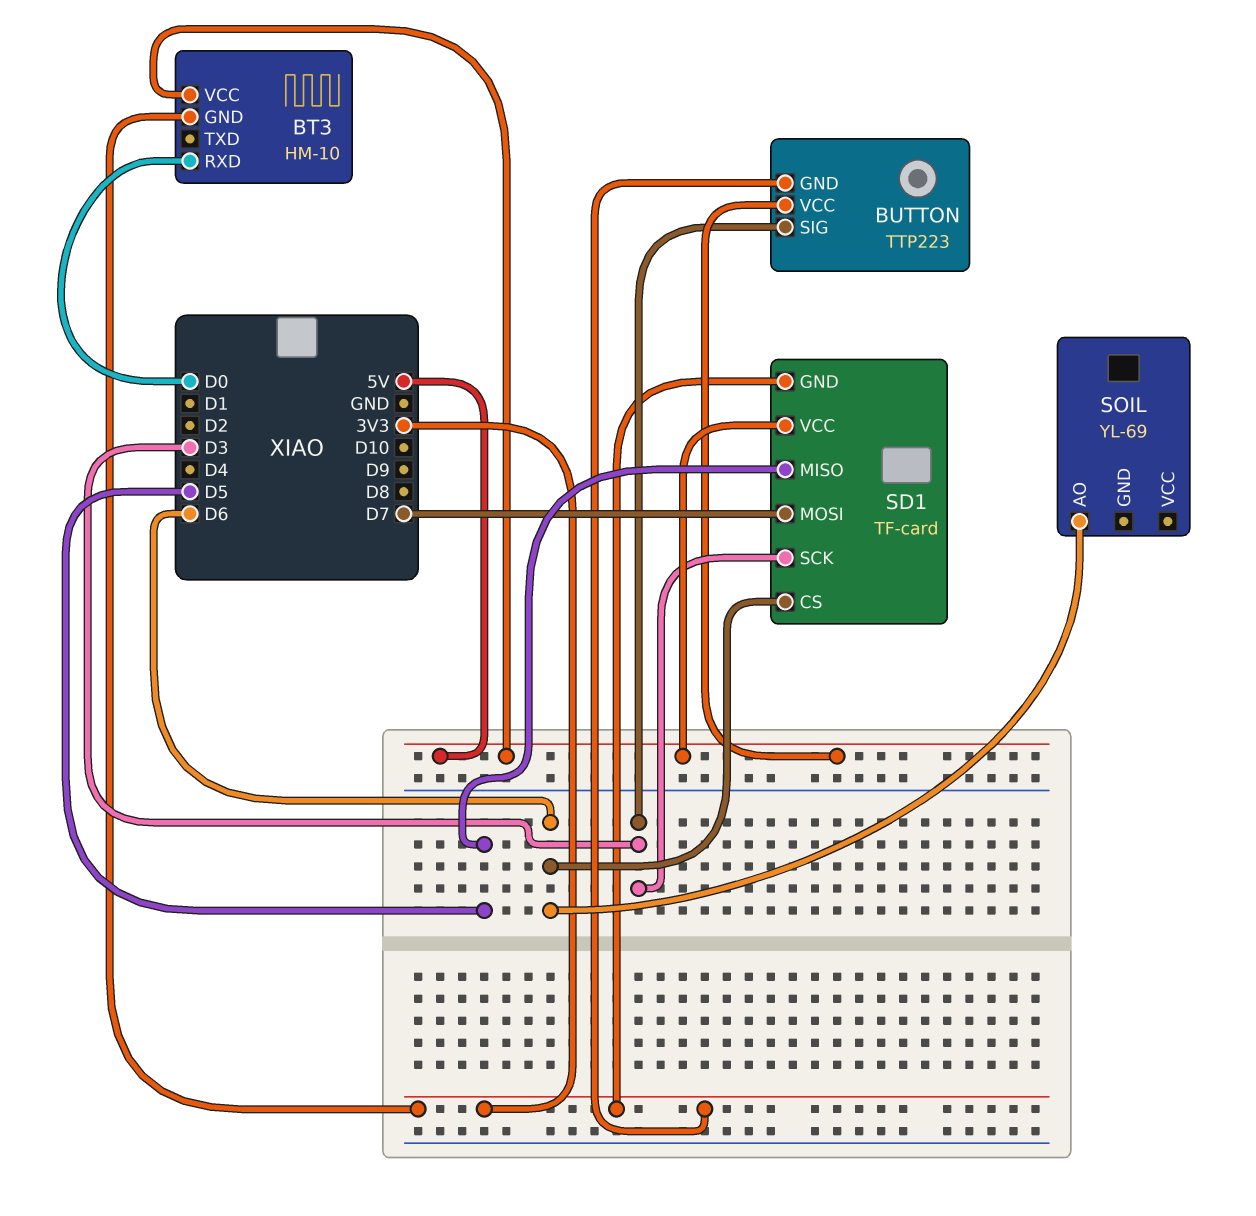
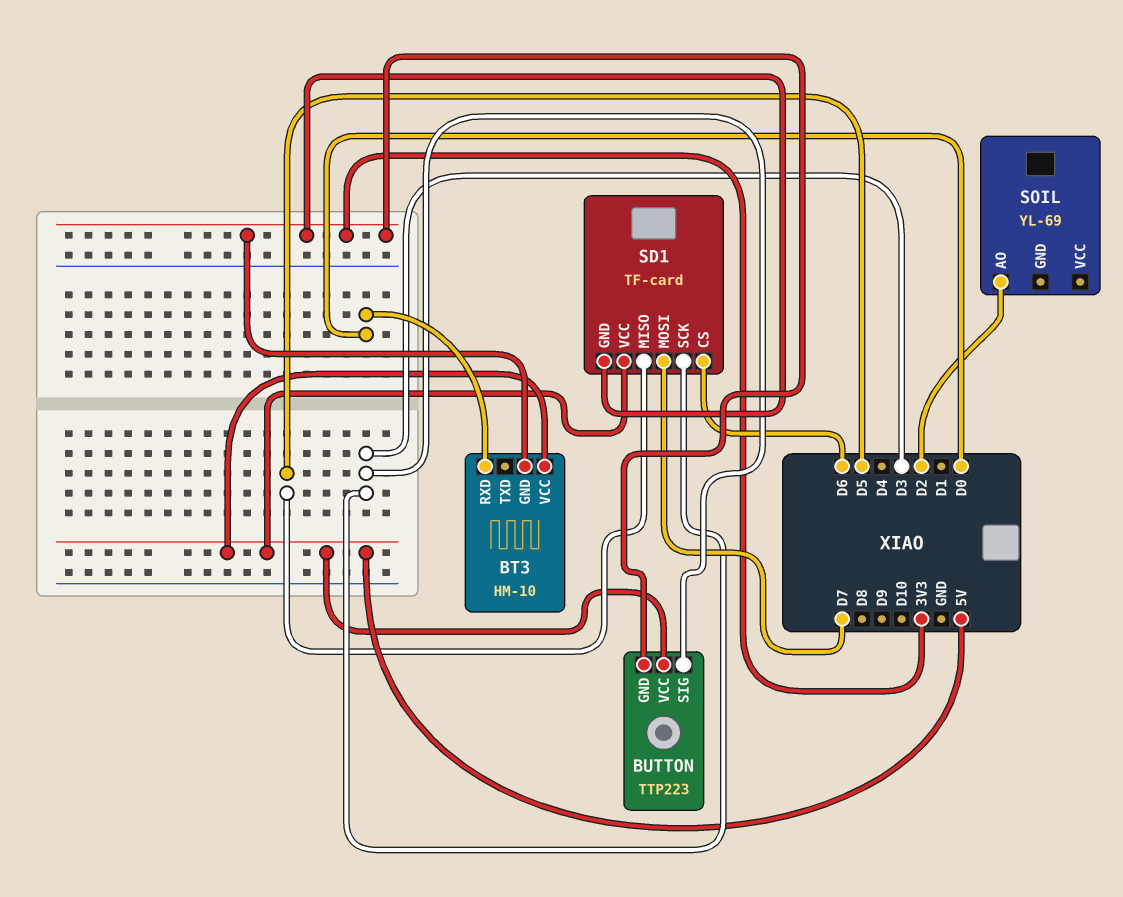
SOIL pin AO: D6 -> D2

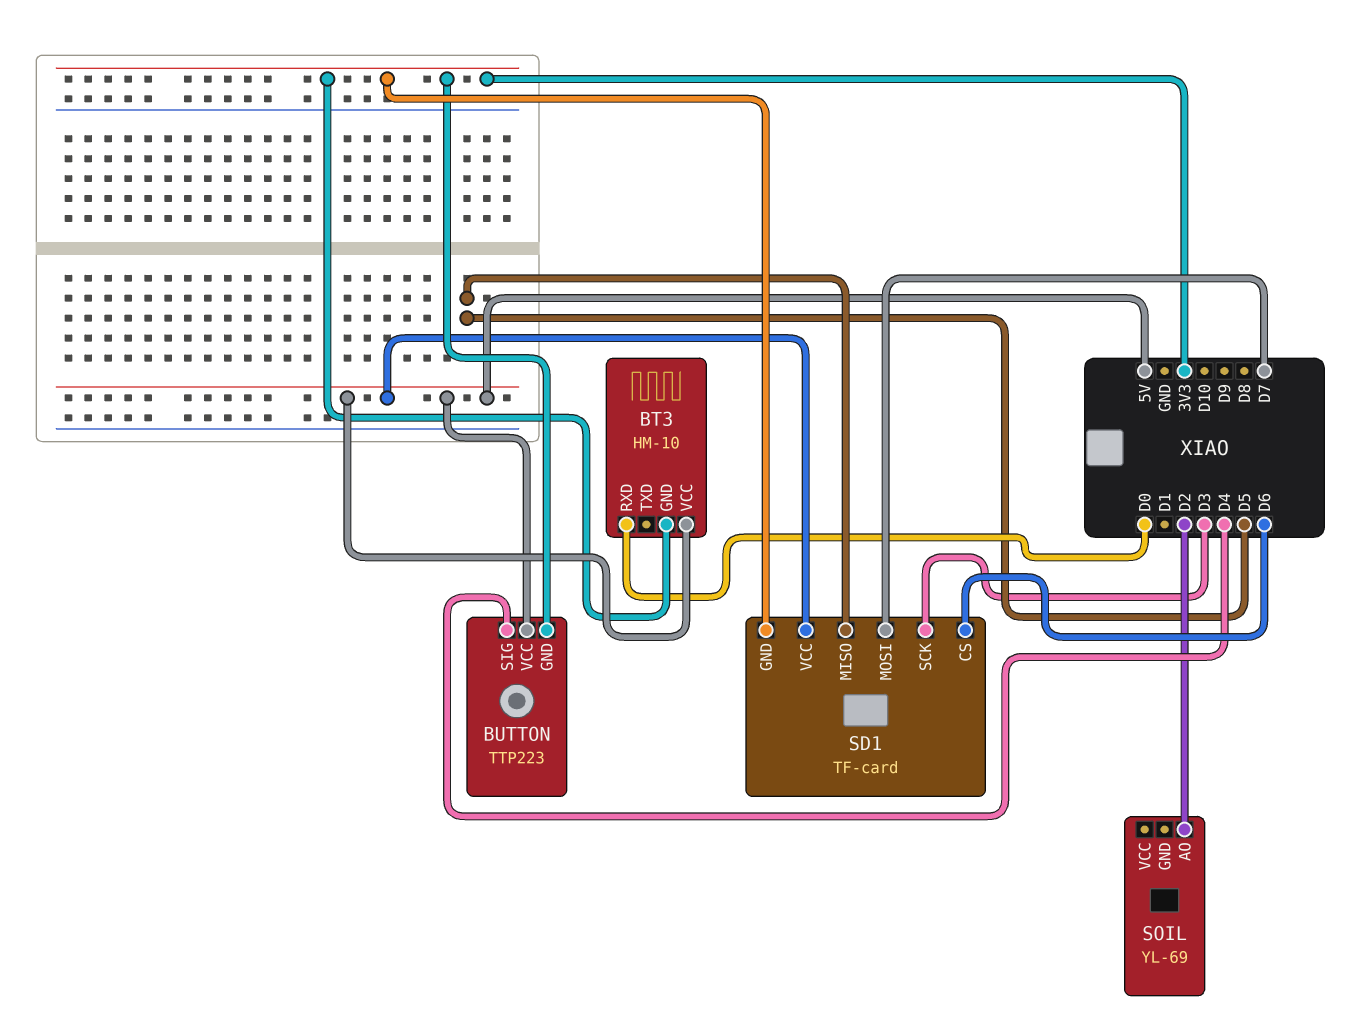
BUTTON pin SIG: D3 -> D4

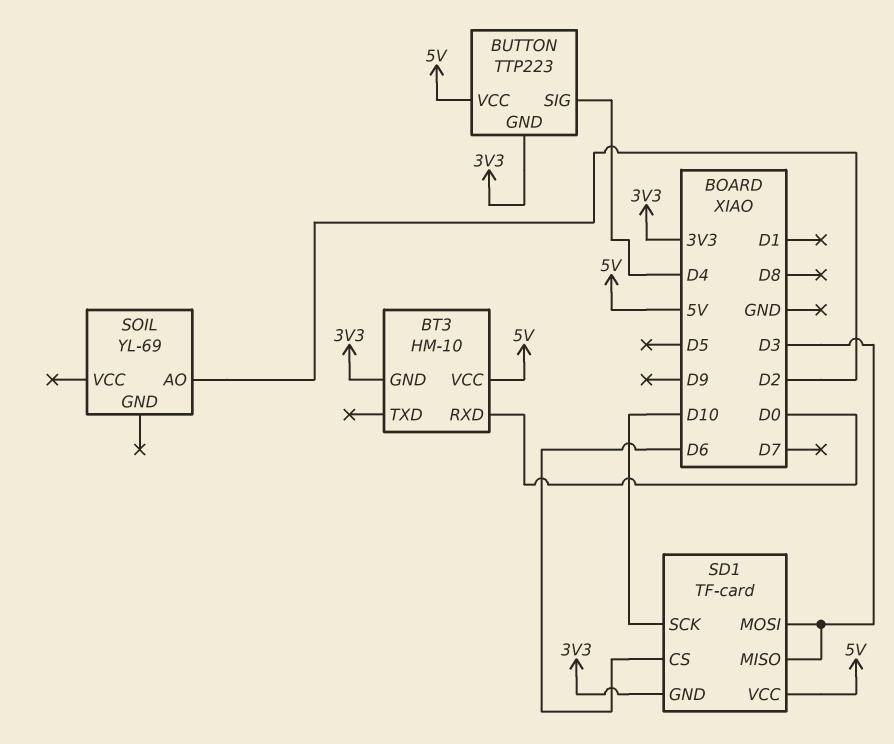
SD1 pin MISO: D5 -> D3
SD1 pin MOSI: D7 -> D3
SD1 pin SCK: D3 -> D10

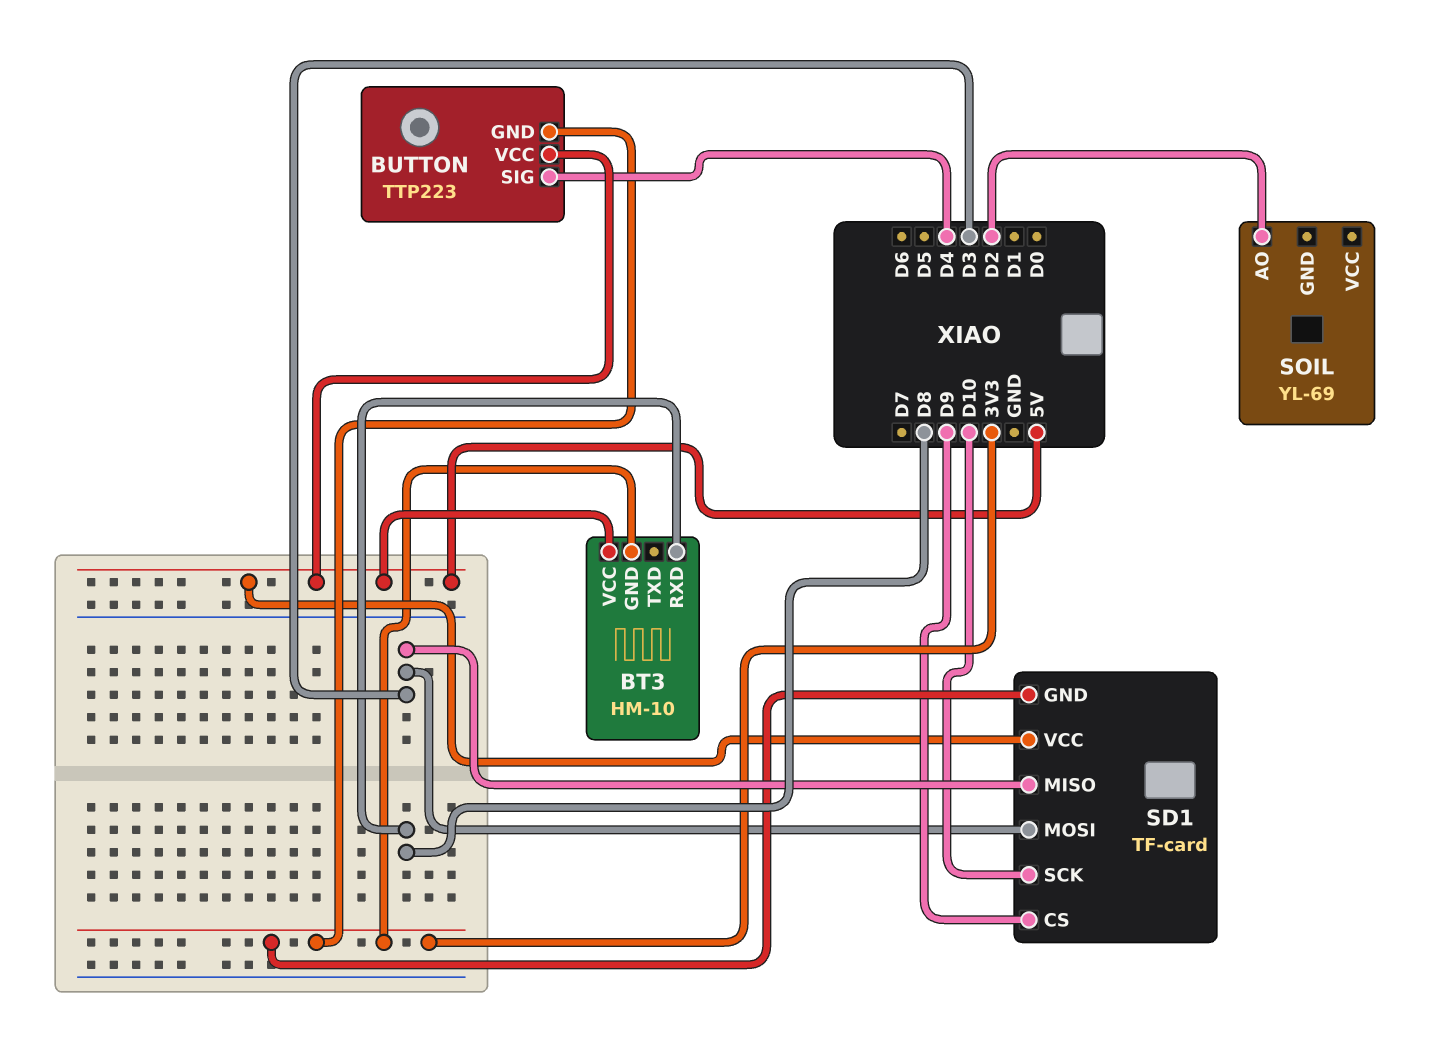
BT3 pin RXD: D0 -> D8
SD1 pin CS: D6 -> D9

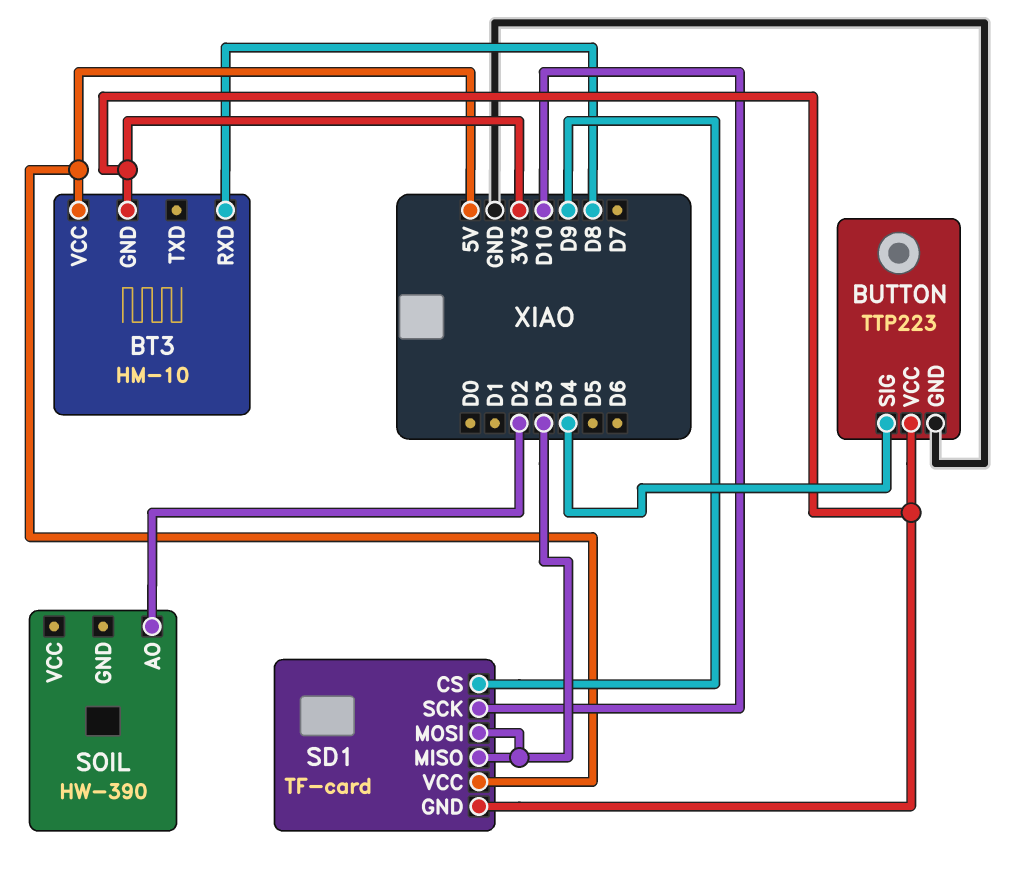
BUTTON pin GND: 3V3 -> GND
BUTTON pin VCC: 5V -> 3V3
SOIL: YL-69 -> HW-390

